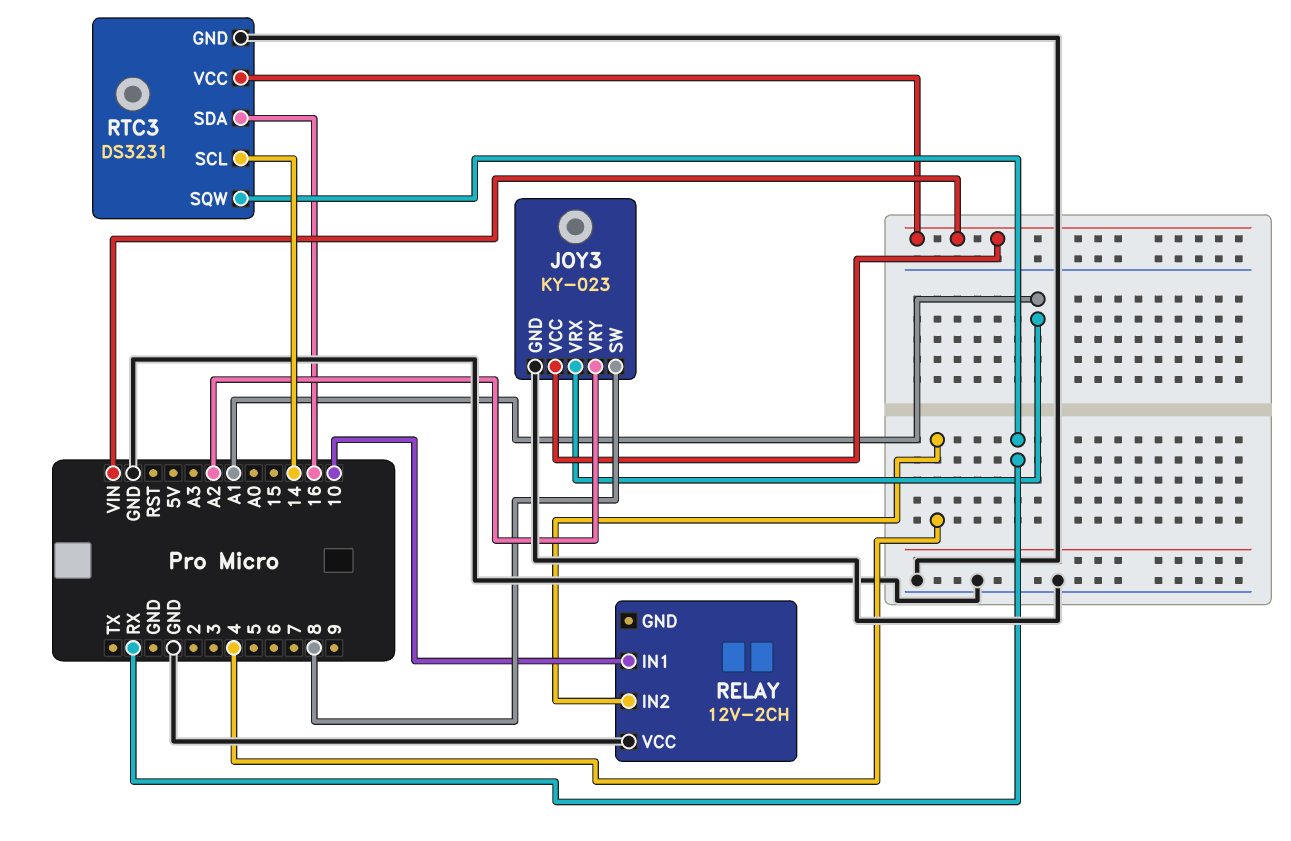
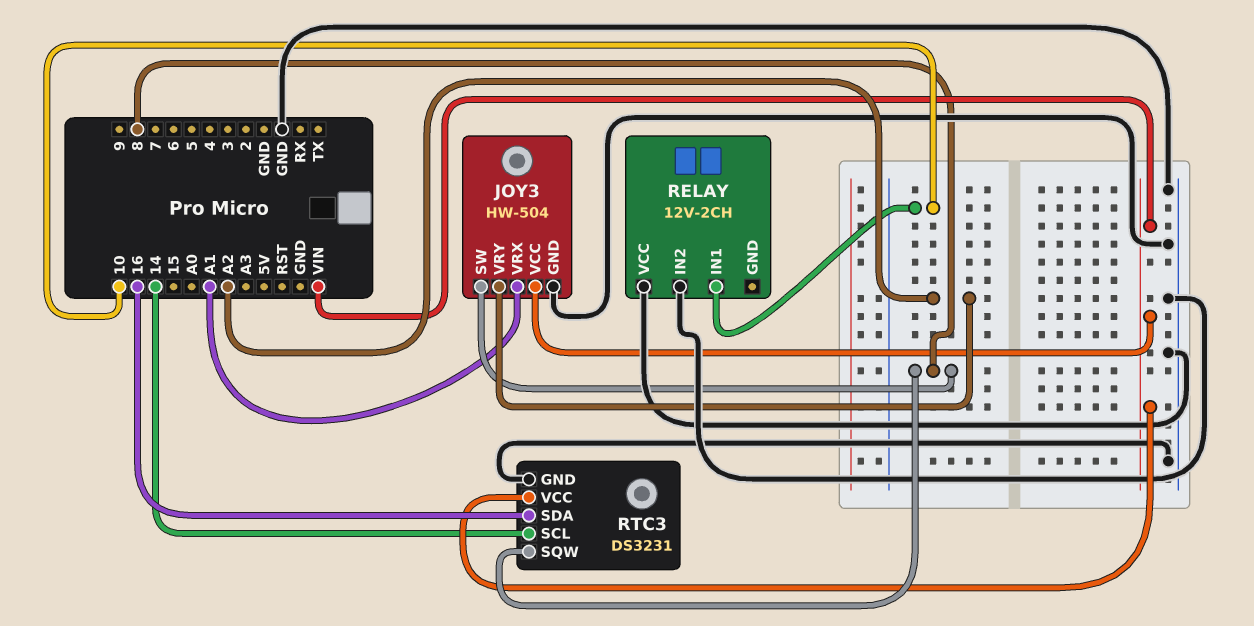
JOY3: KY-023 -> HW-504
RELAY pin IN2: 4 -> GND
RTC3 pin SQW: RX -> 8

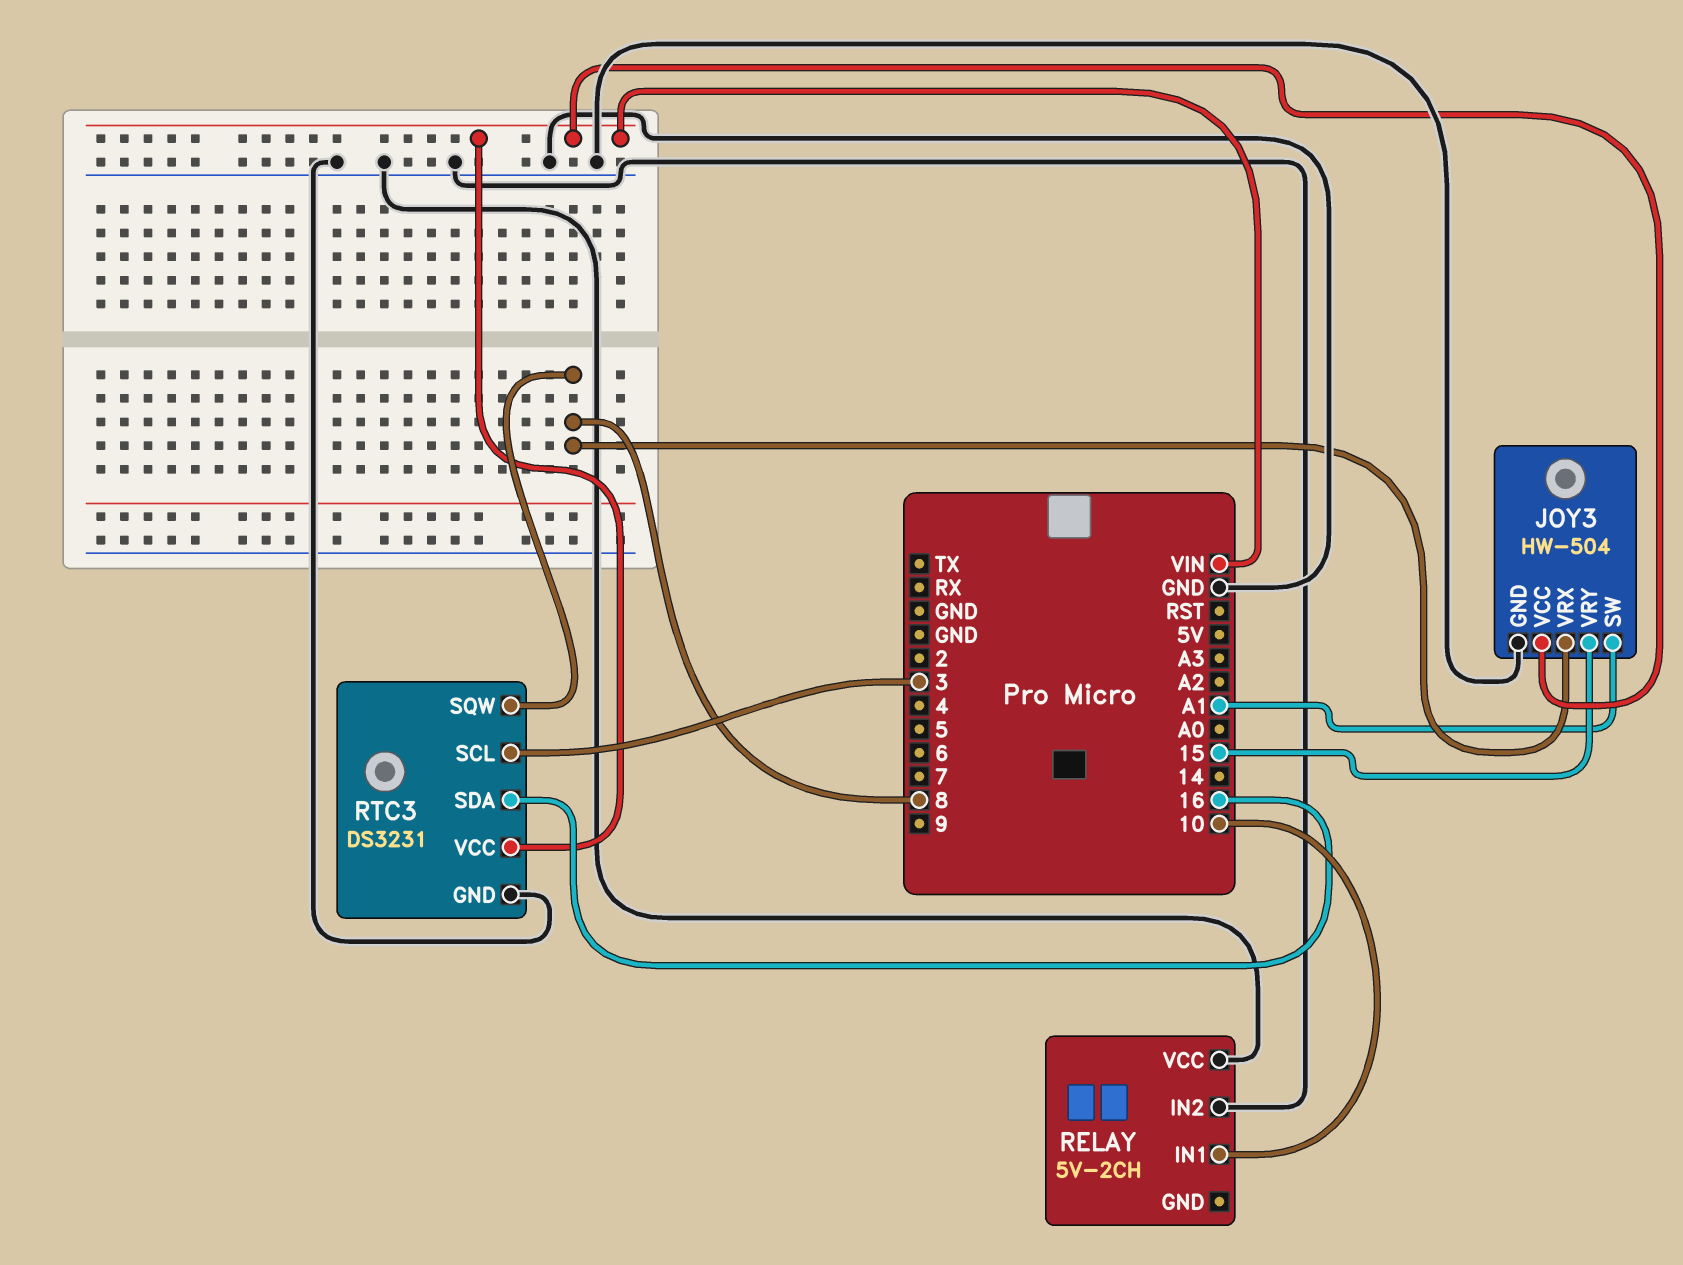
JOY3 pin SW: 8 -> A1
JOY3 pin VRX: A1 -> 8
JOY3 pin VRY: A2 -> 15
RELAY: 12V-2CH -> 5V-2CH
RTC3 pin SCL: 14 -> 3

